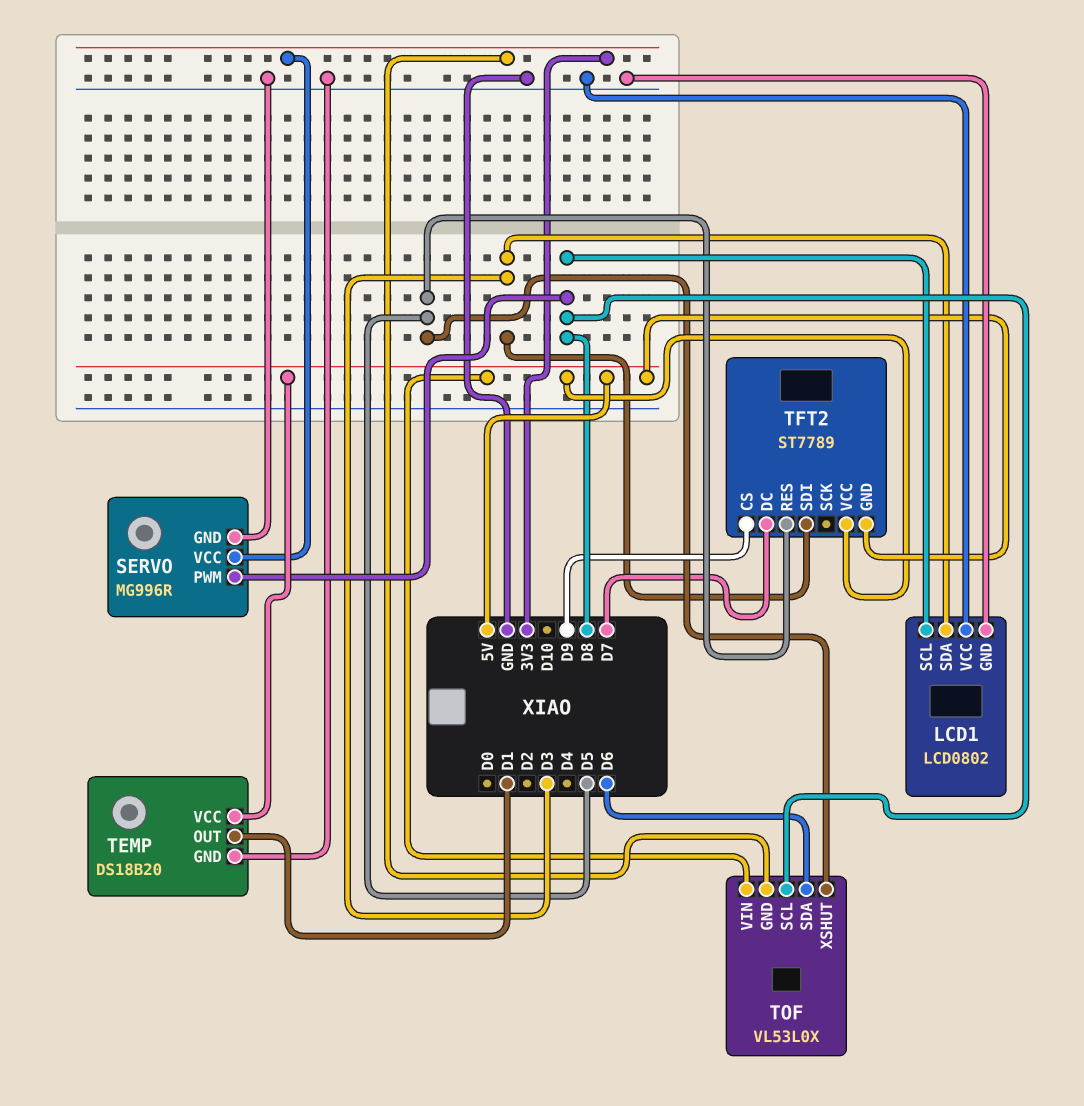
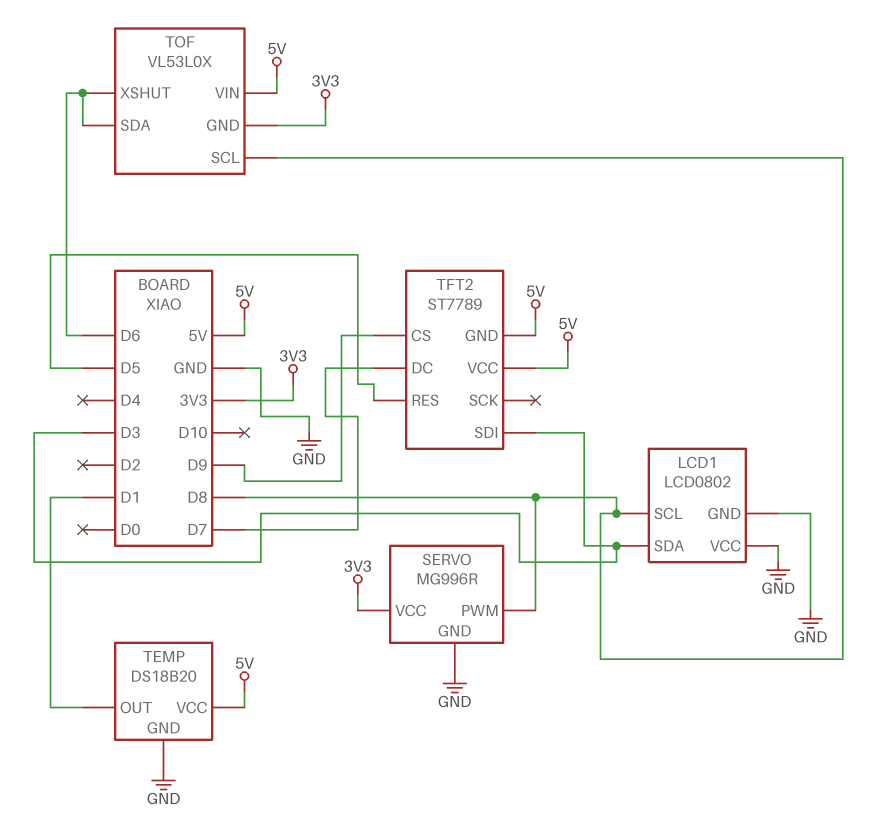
TOF pin XSHUT: D5 -> D6

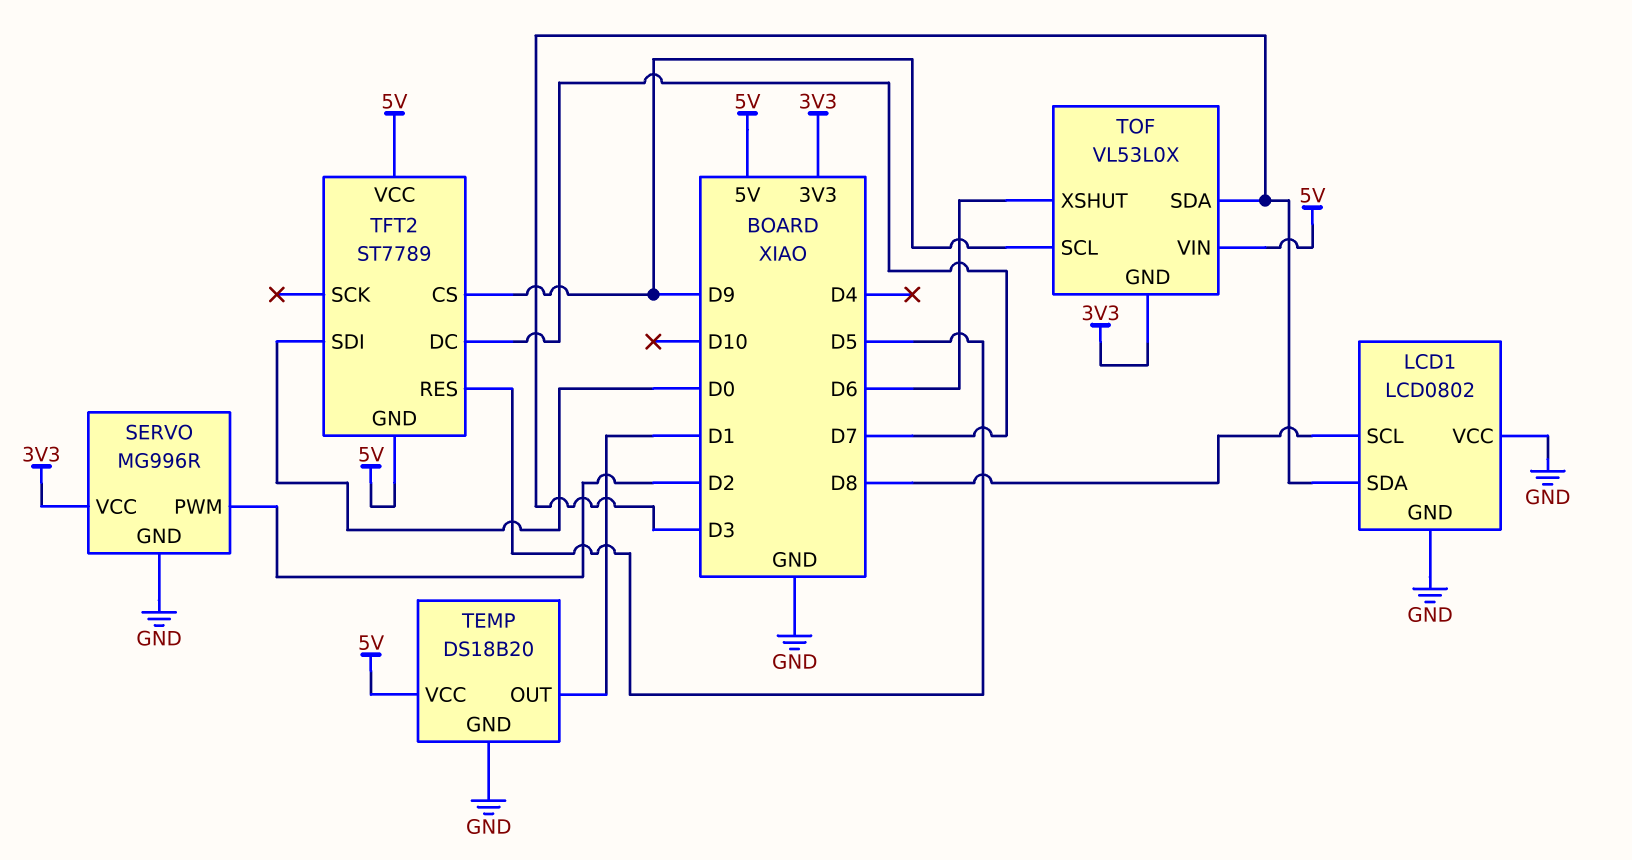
SERVO pin PWM: D8 -> D2
TFT2 pin SDI: D3 -> D0
TOF pin SCL: D8 -> D9
TOF pin SDA: D6 -> D3

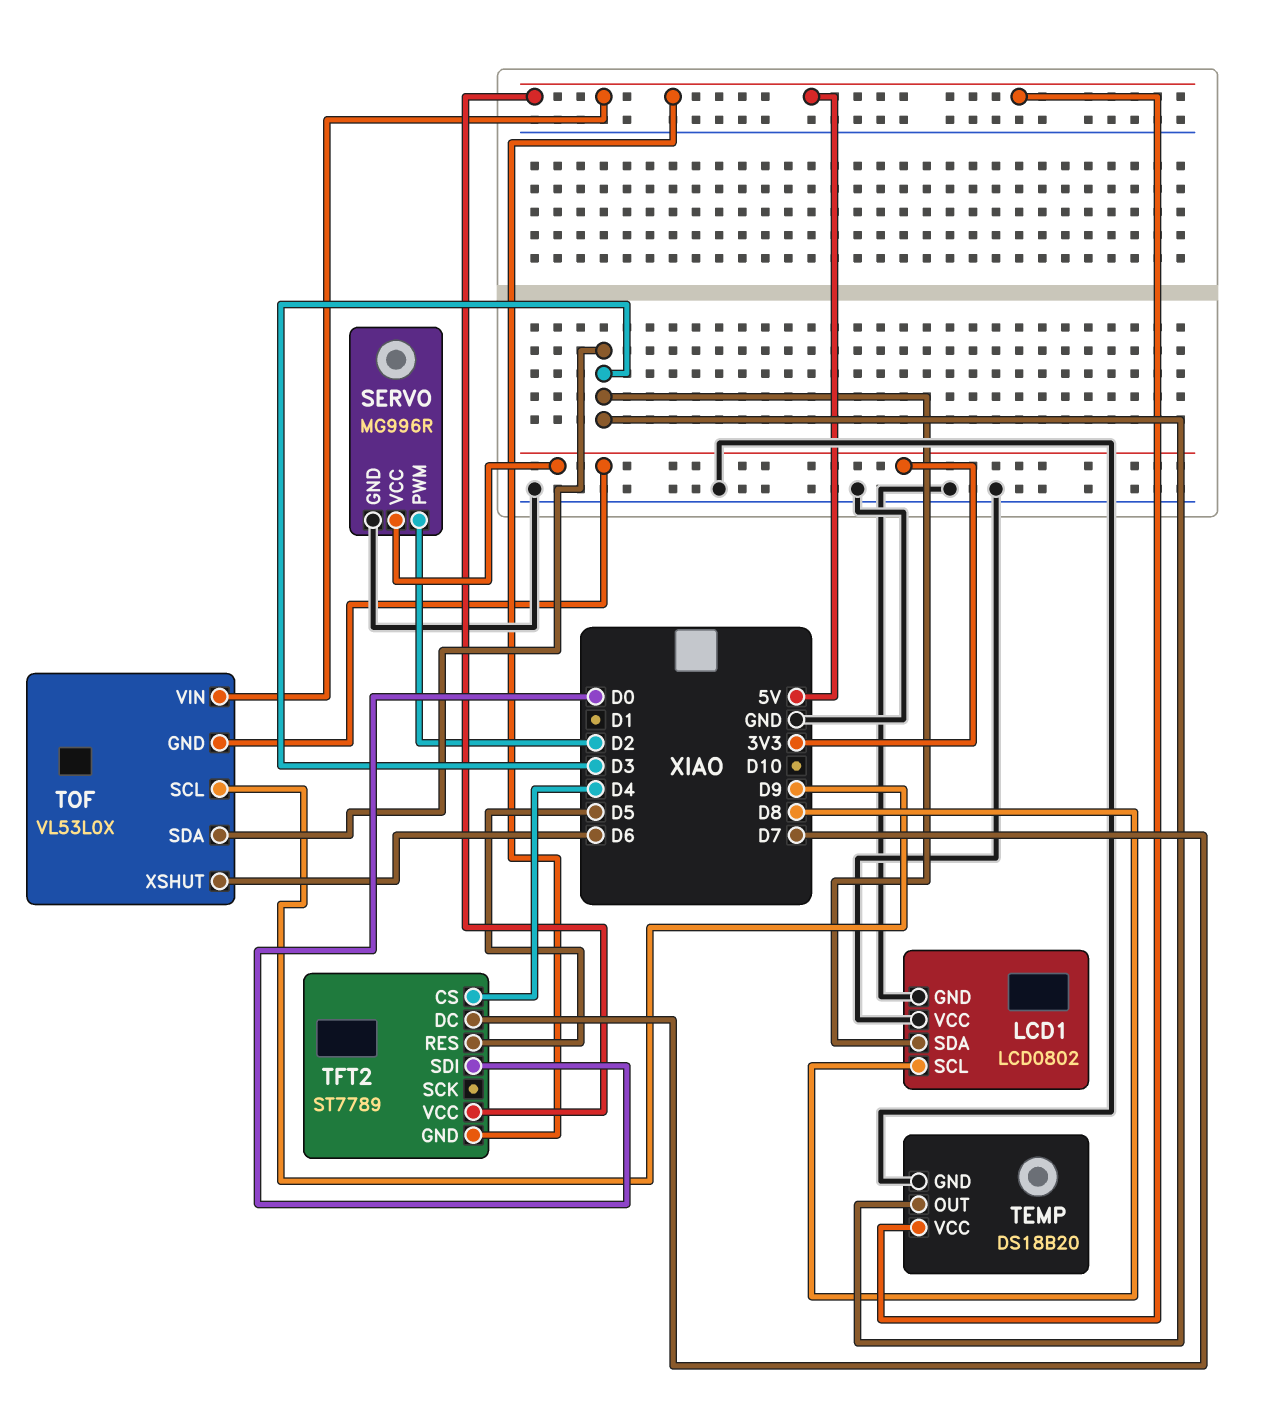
TEMP pin OUT: D1 -> D3
TFT2 pin CS: D9 -> D4

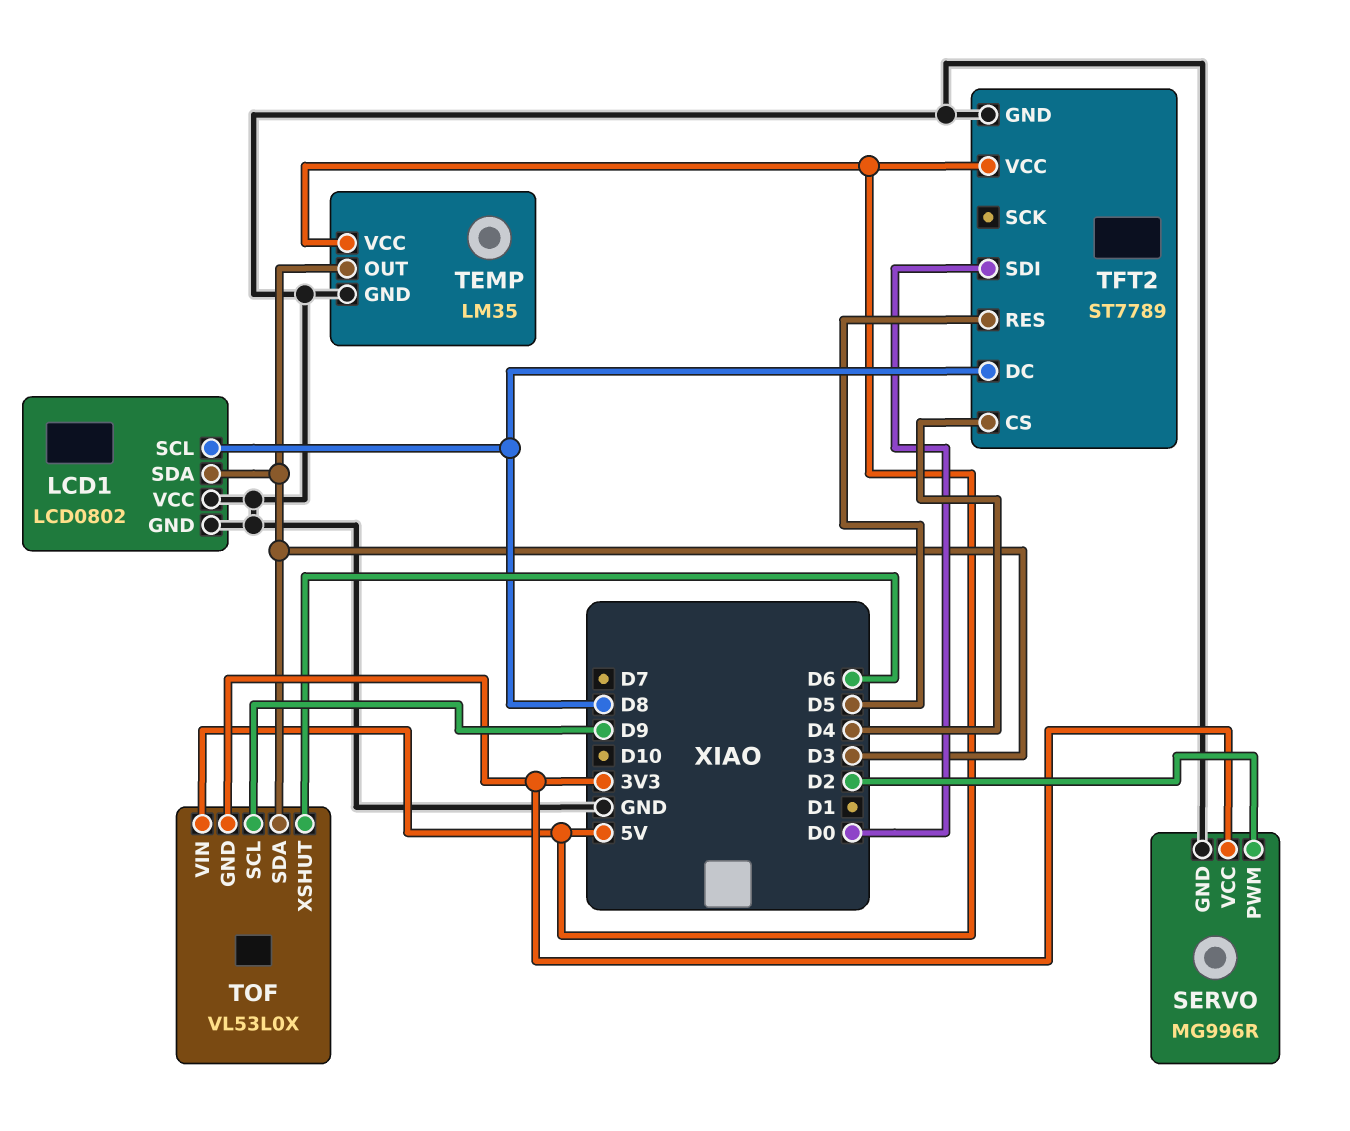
TEMP: DS18B20 -> LM35
TFT2 pin DC: D7 -> D8
TFT2 pin GND: 5V -> GND

